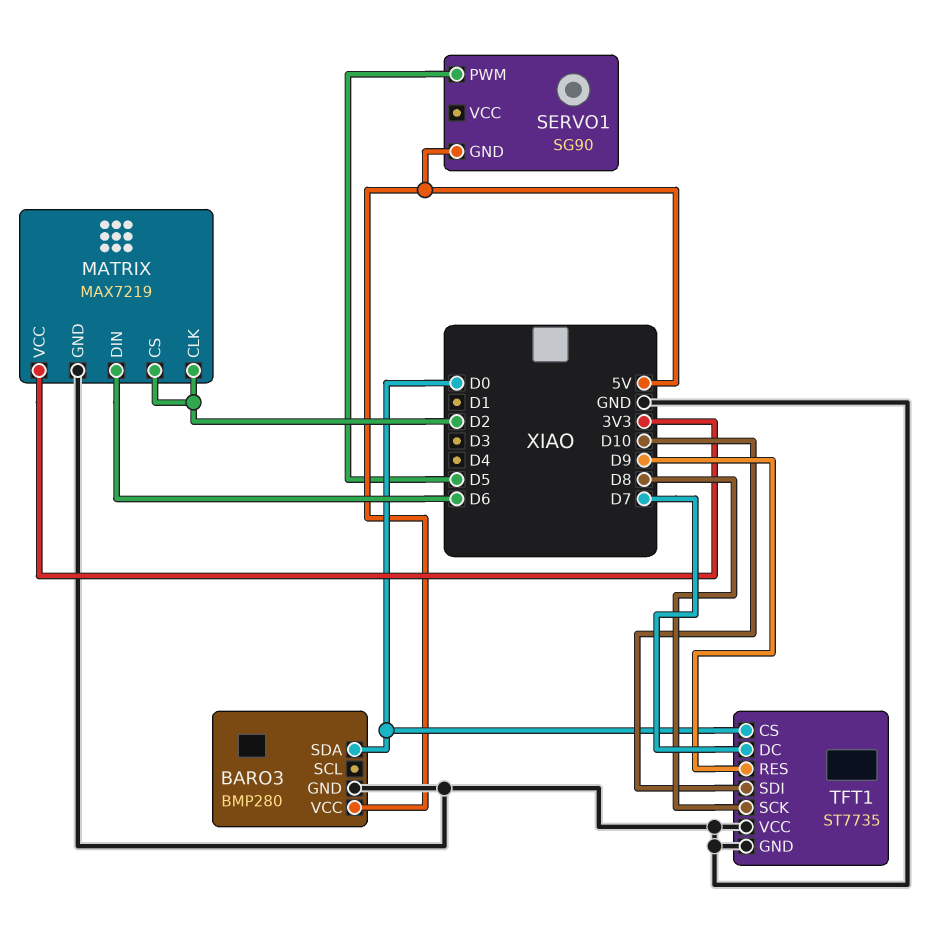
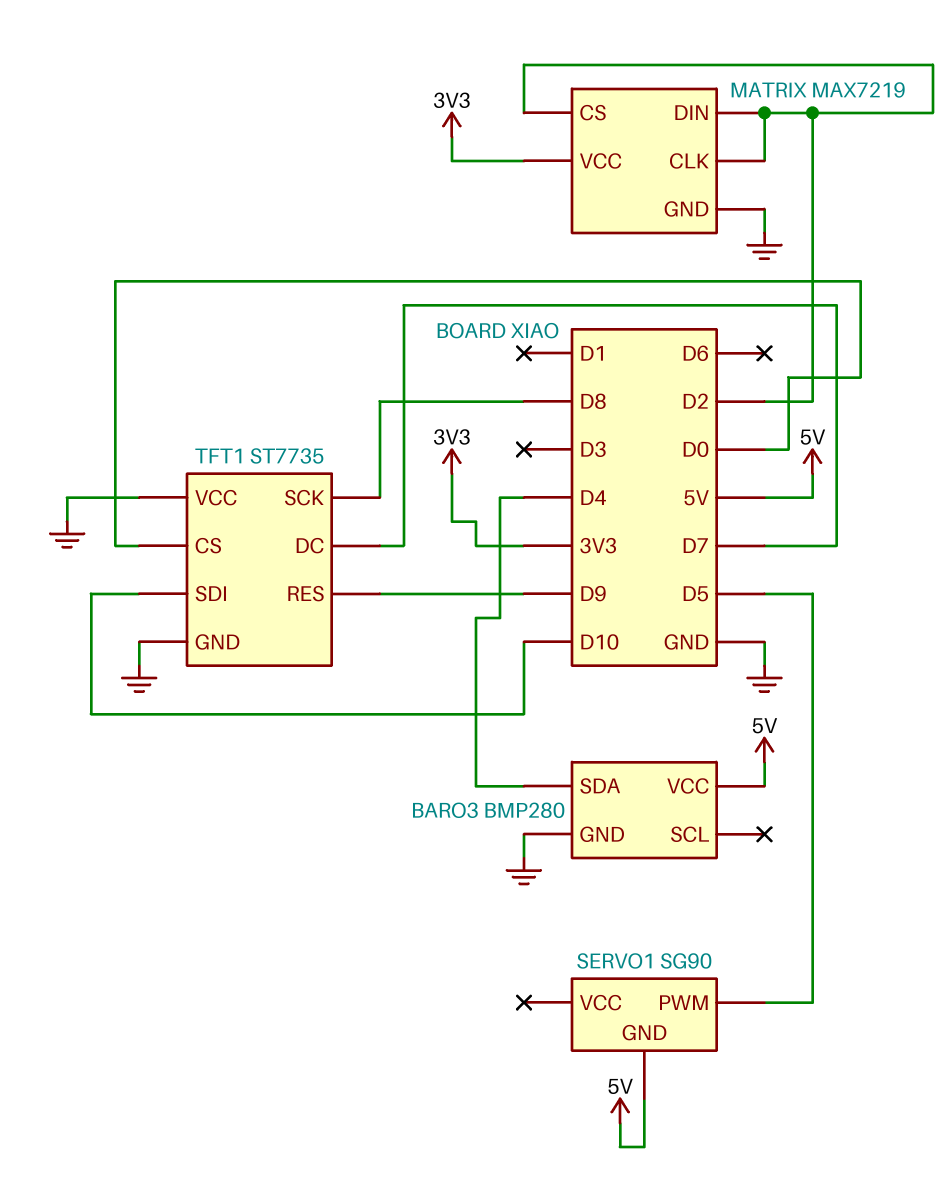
BARO3 pin SDA: D0 -> D4
MATRIX pin DIN: D6 -> D2

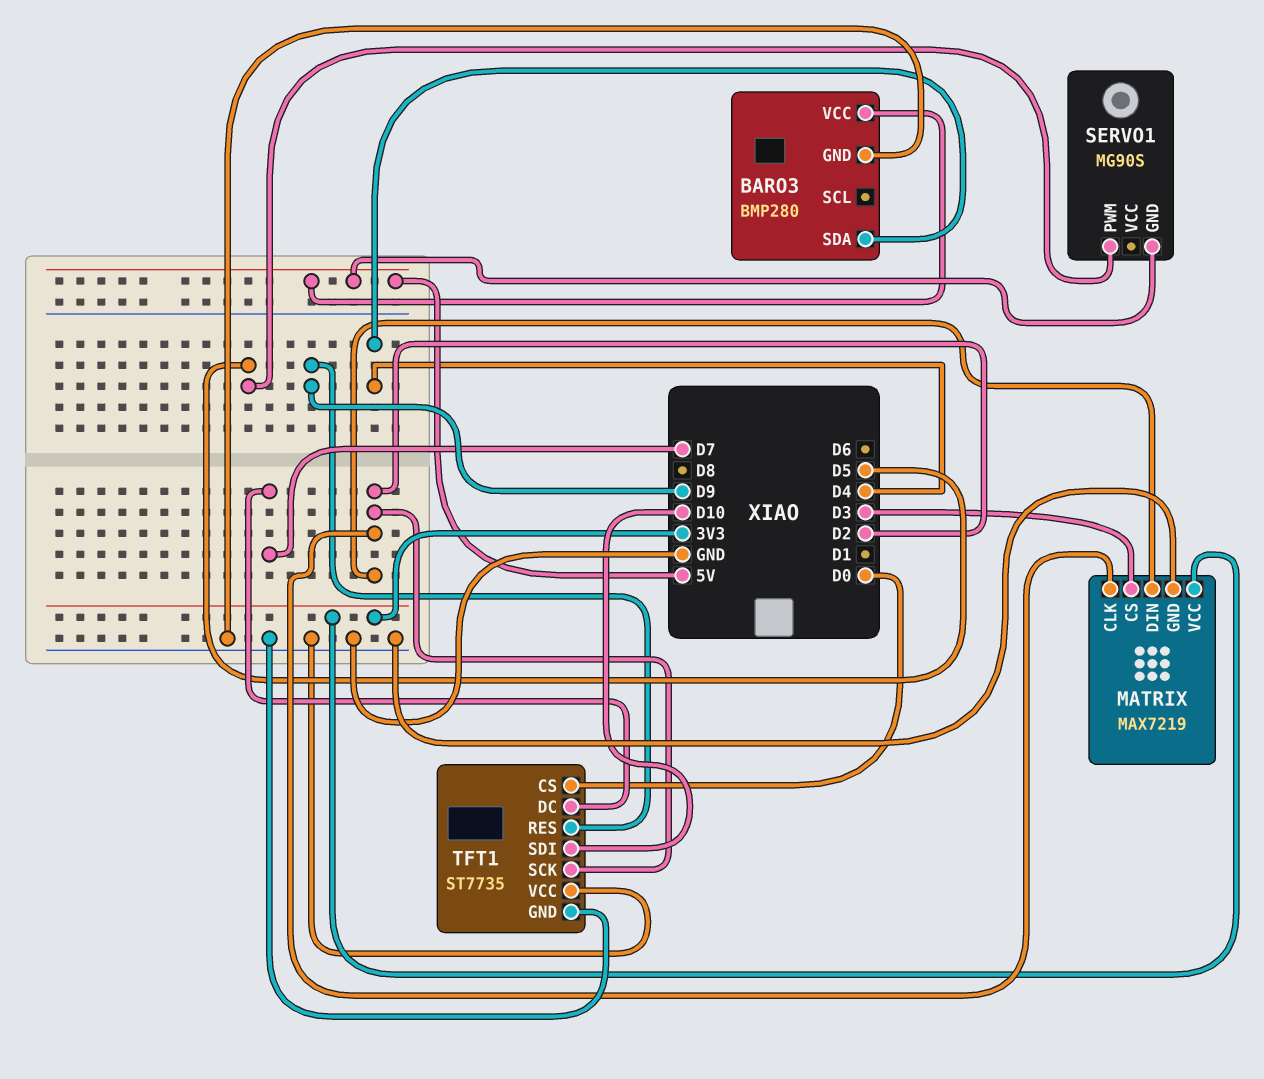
MATRIX pin CS: D2 -> D3
SERVO1: SG90 -> MG90S
TFT1 pin SCK: D8 -> D2

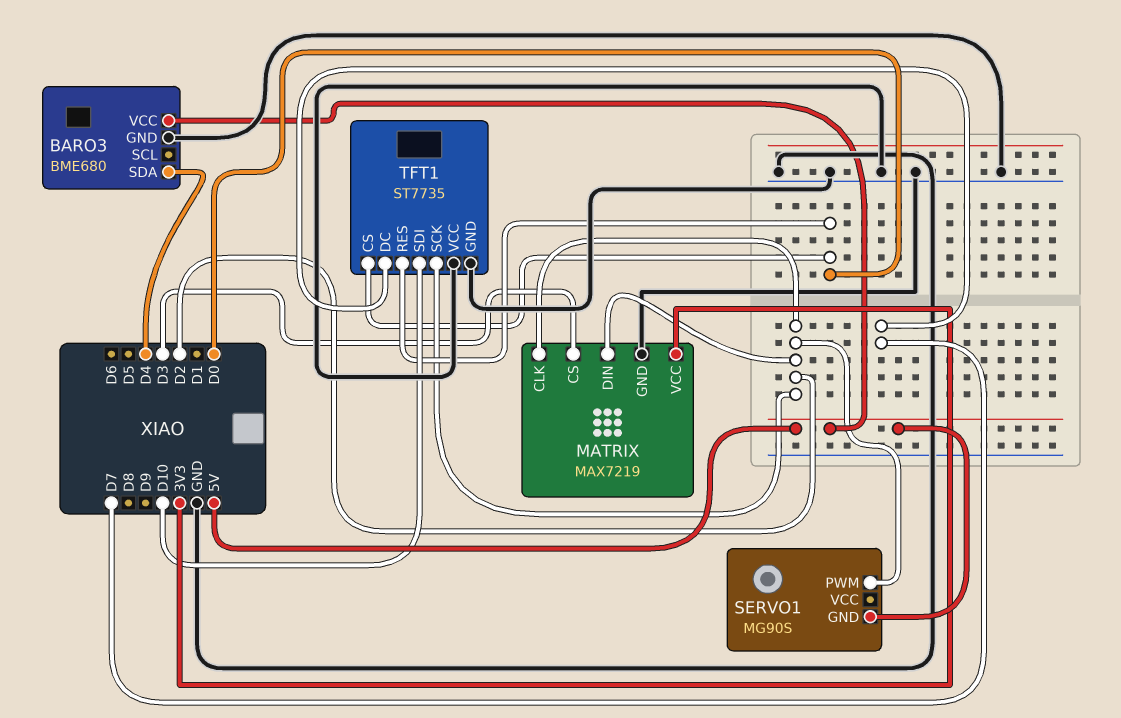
BARO3: BMP280 -> BME680
SERVO1 pin PWM: D5 -> D2
TFT1 pin RES: D9 -> D0

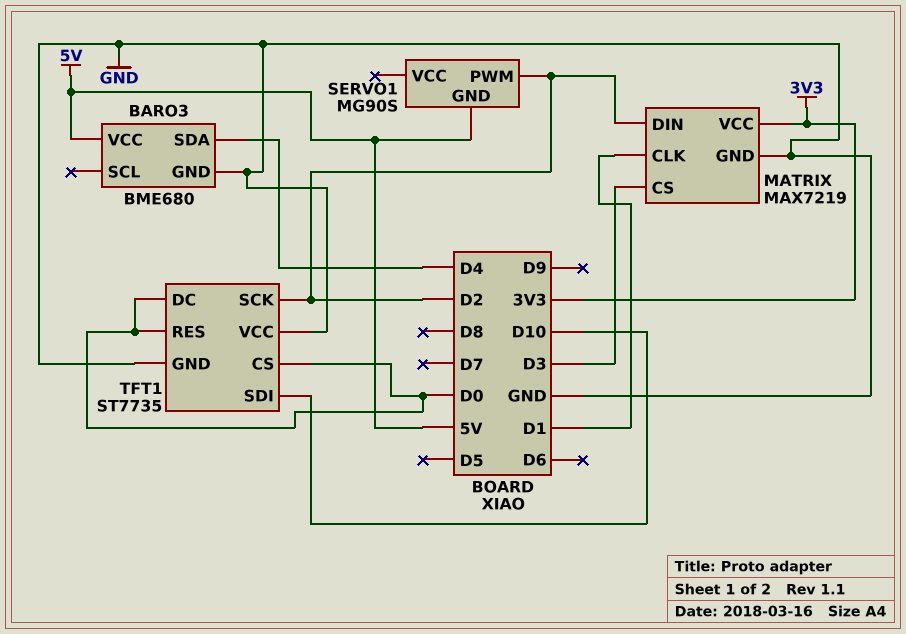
MATRIX pin CLK: D2 -> D1
TFT1 pin DC: D7 -> D0

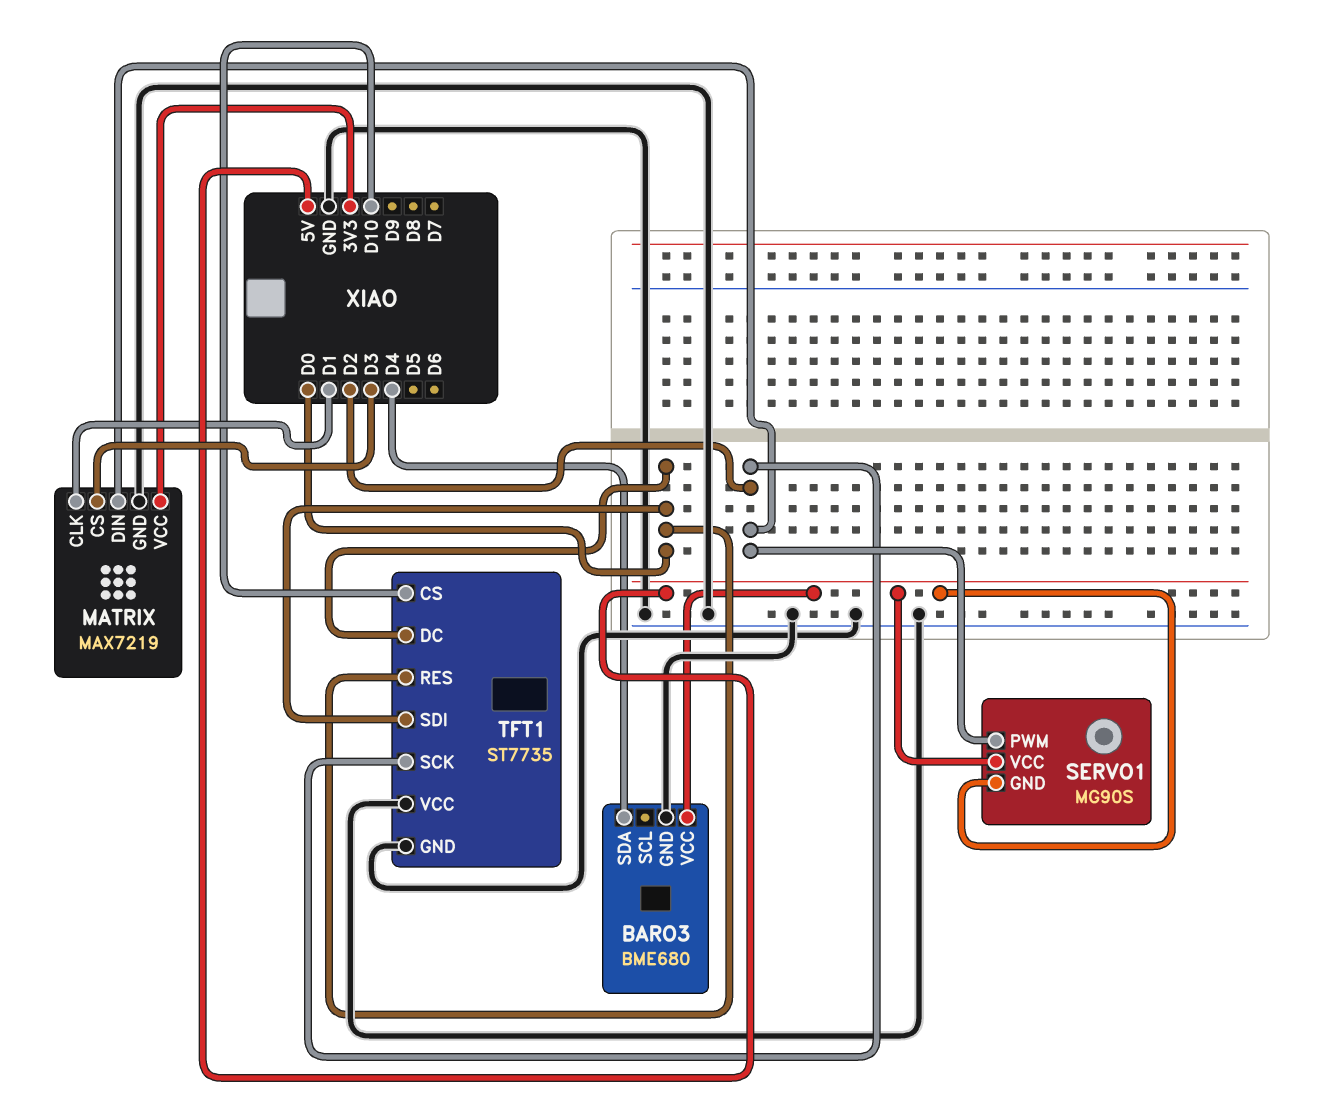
SERVO1 pin VCC: none -> 5V
TFT1 pin CS: D0 -> D10
TFT1 pin SDI: D10 -> D0

